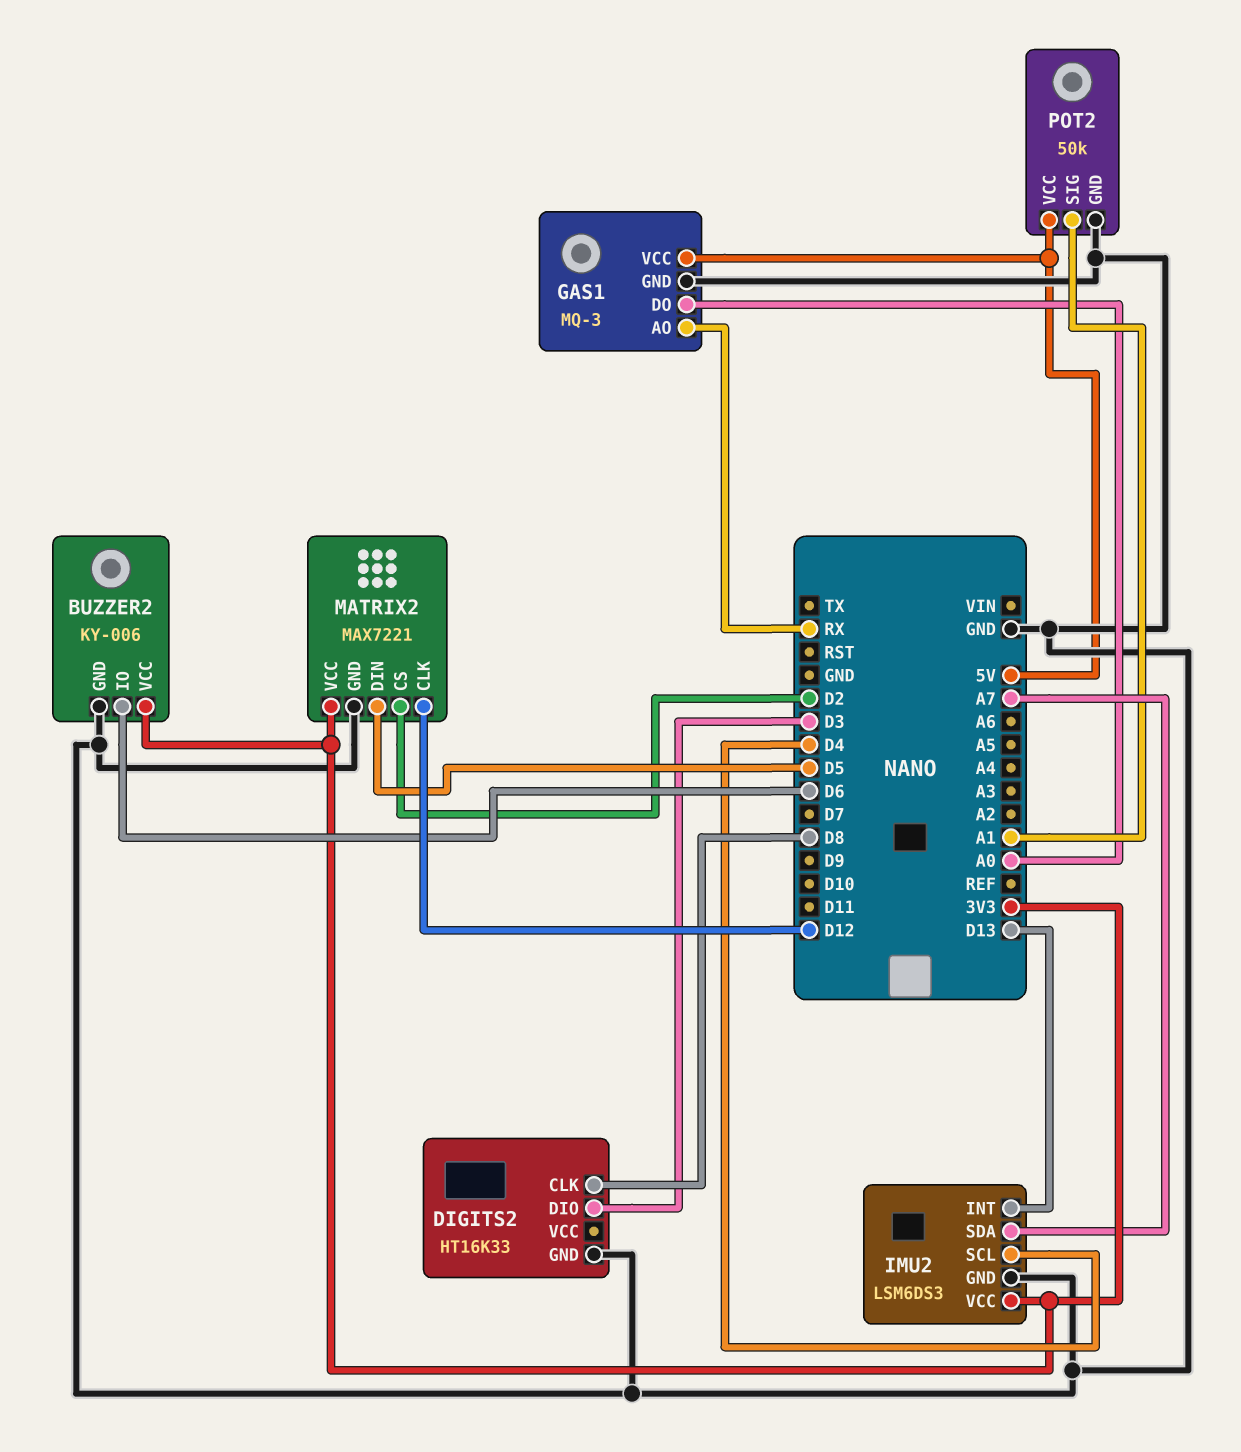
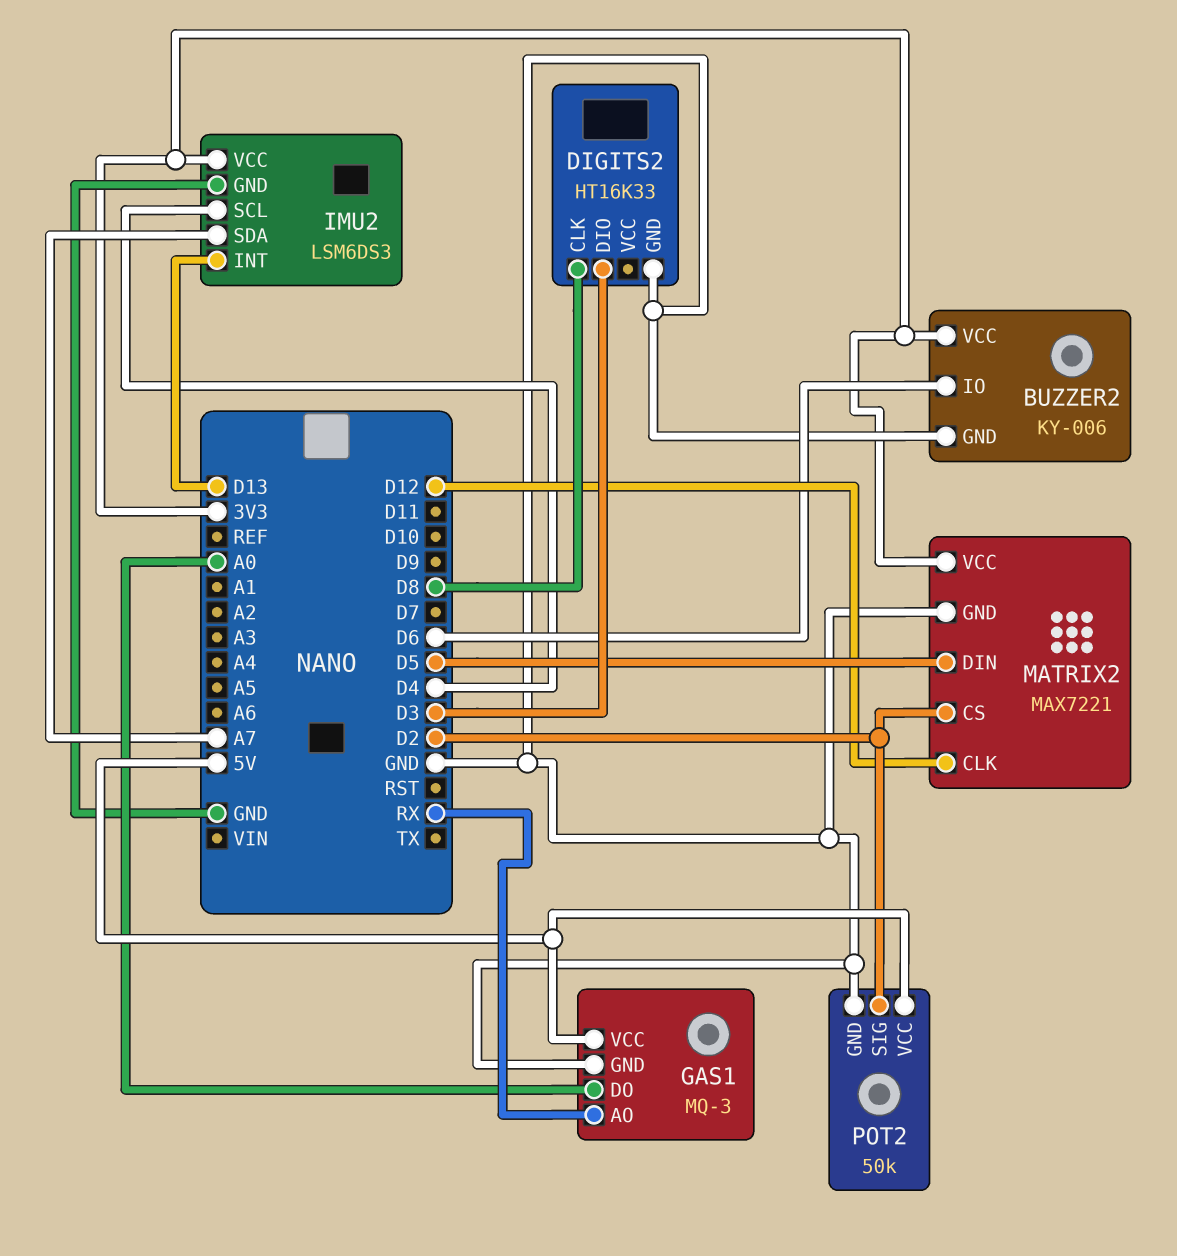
POT2 pin SIG: A1 -> D2

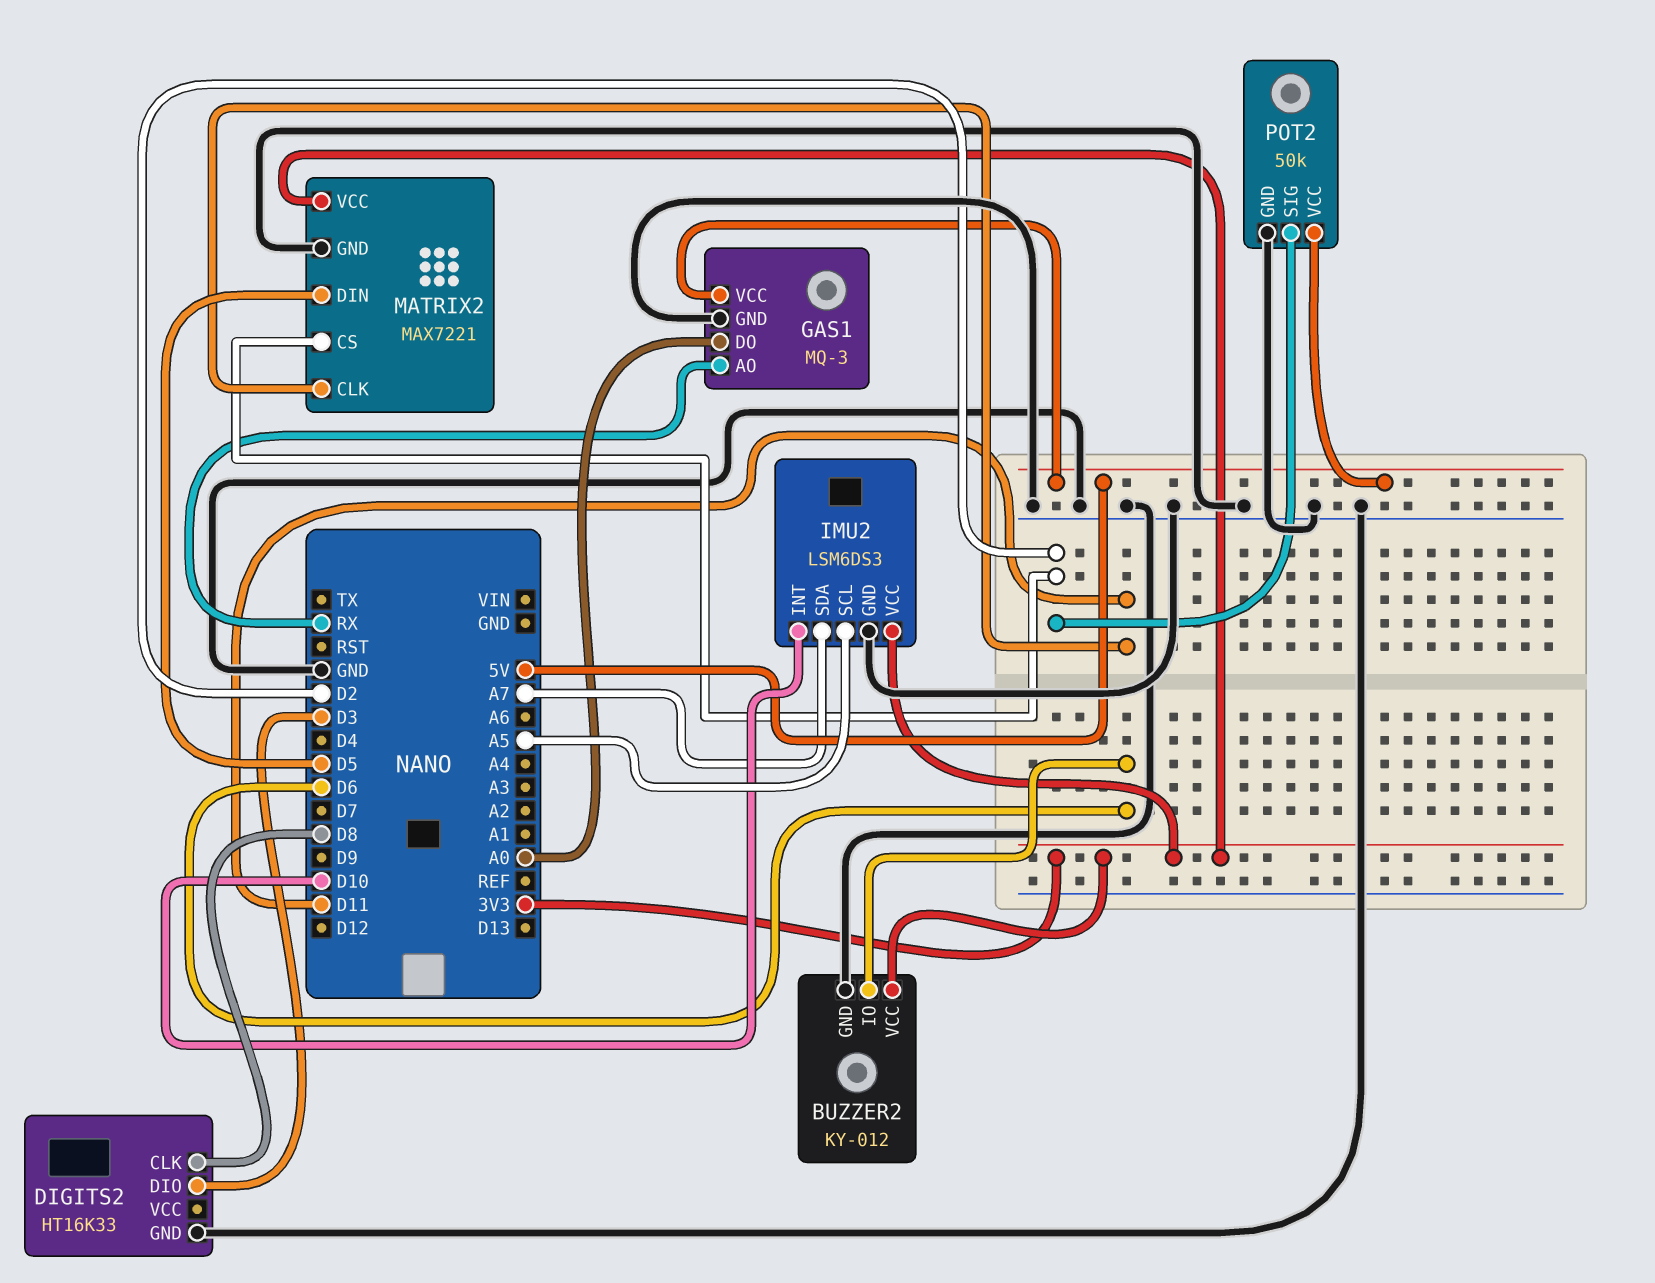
BUZZER2: KY-006 -> KY-012
IMU2 pin INT: D13 -> D10
IMU2 pin SCL: D4 -> A5
MATRIX2 pin CLK: D12 -> D11

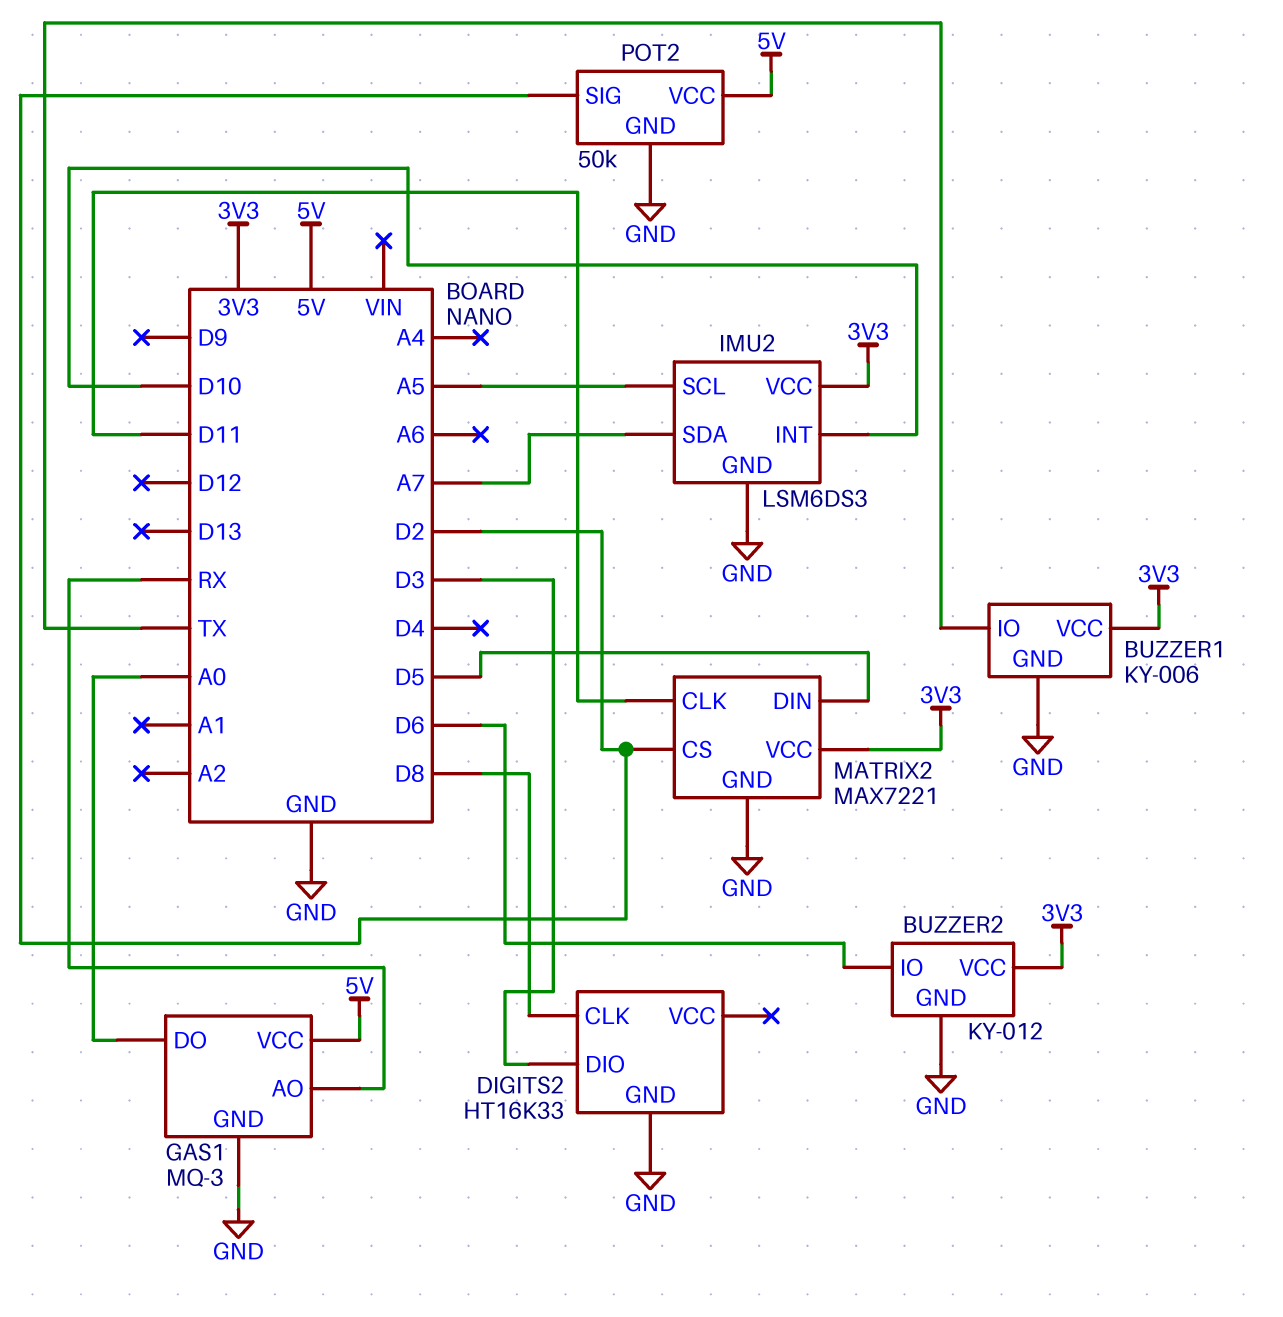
BUZZER1: none -> KY-006
BUZZER1 pin GND: none -> GND
BUZZER1 pin IO: none -> TX
BUZZER1 pin VCC: none -> 3V3

